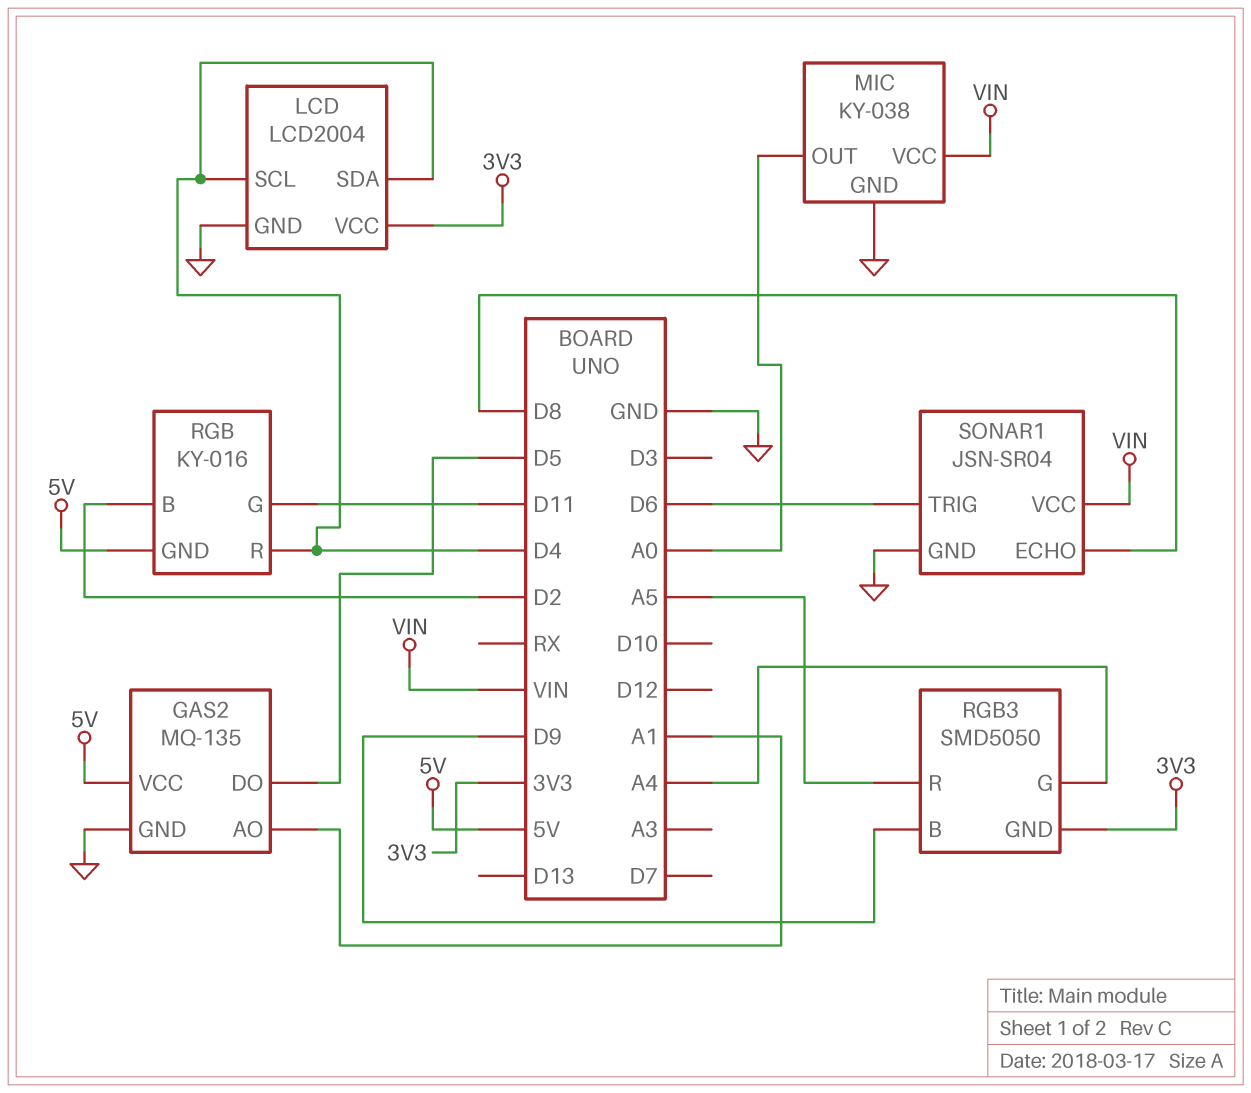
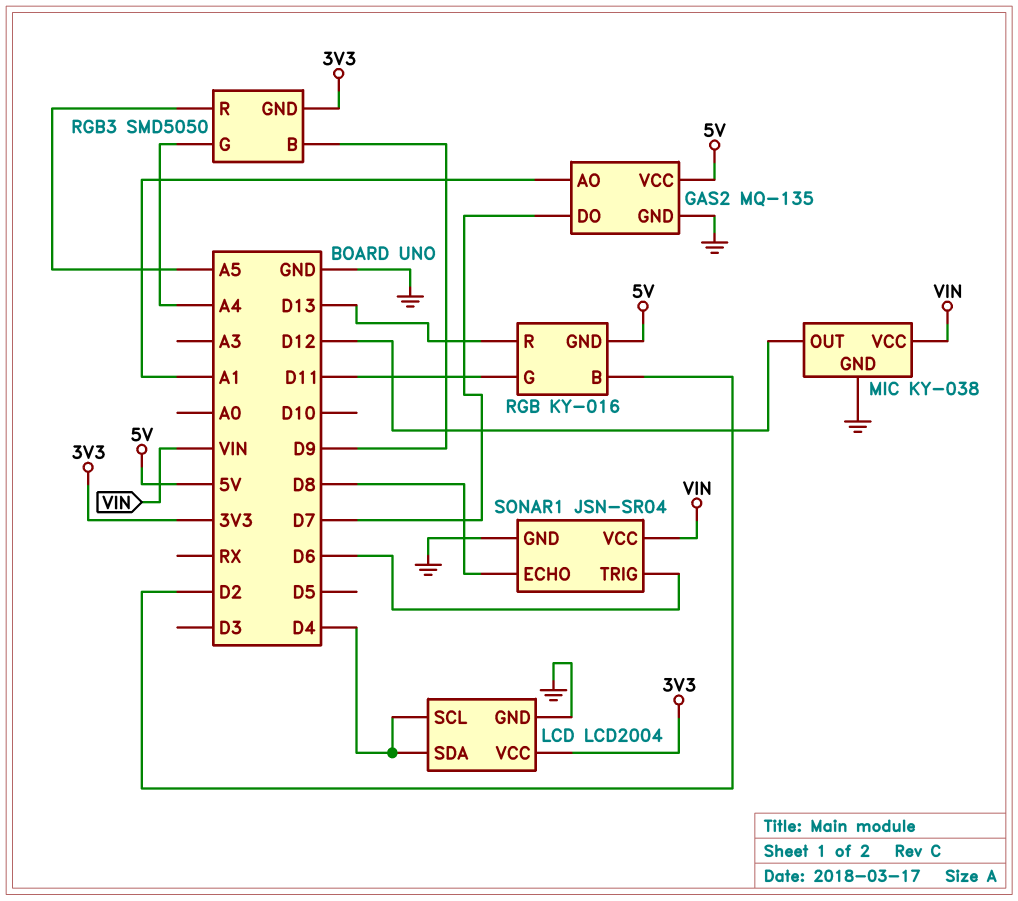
GAS2 pin DO: D5 -> D7
MIC pin OUT: A0 -> D12
RGB pin R: D4 -> D13

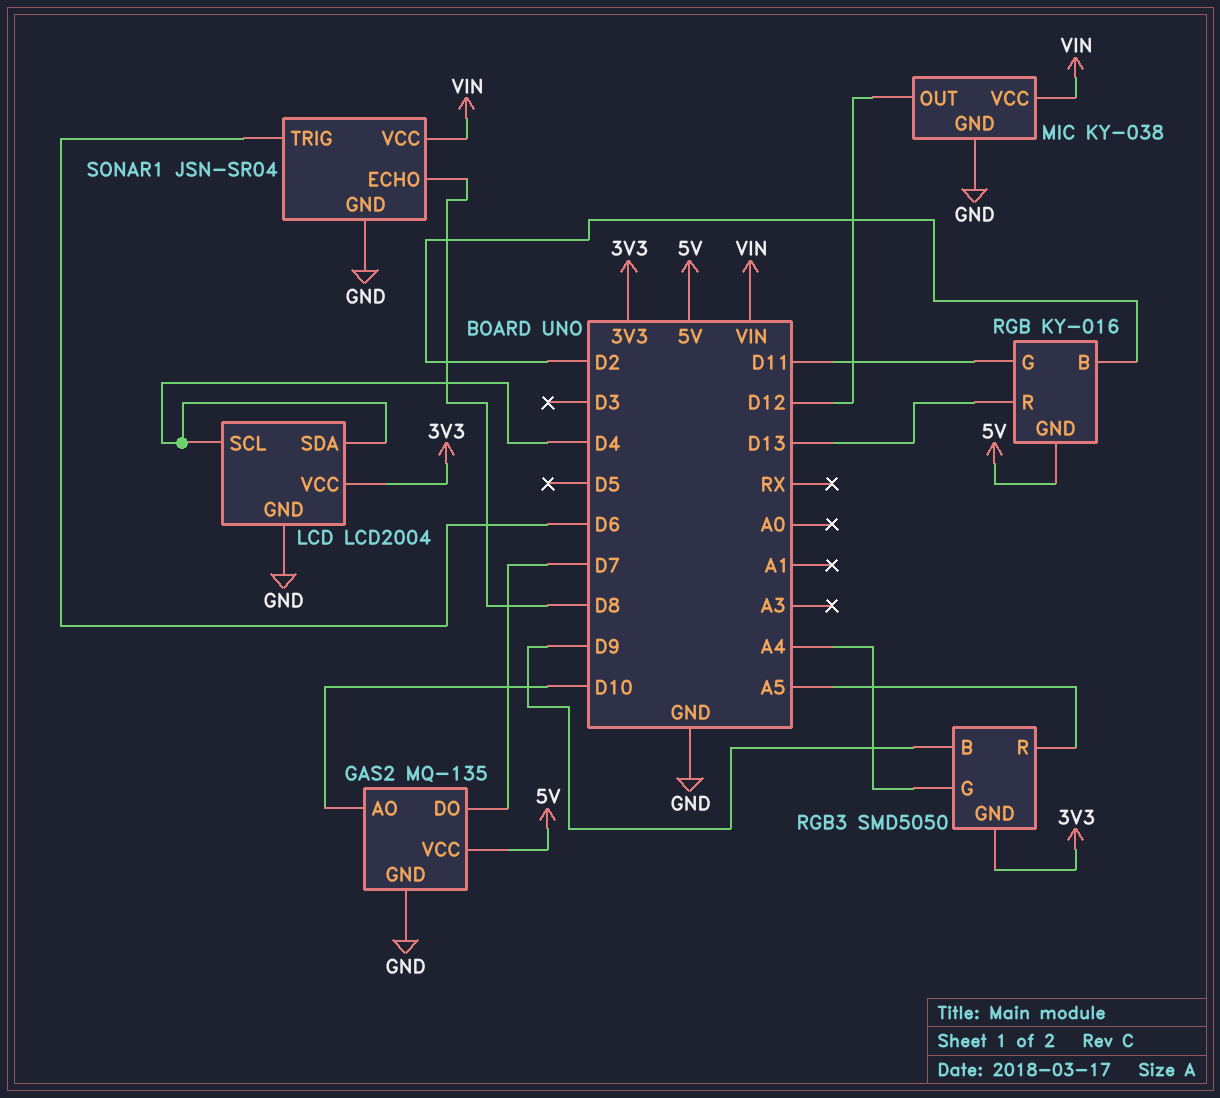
GAS2 pin AO: A1 -> D10

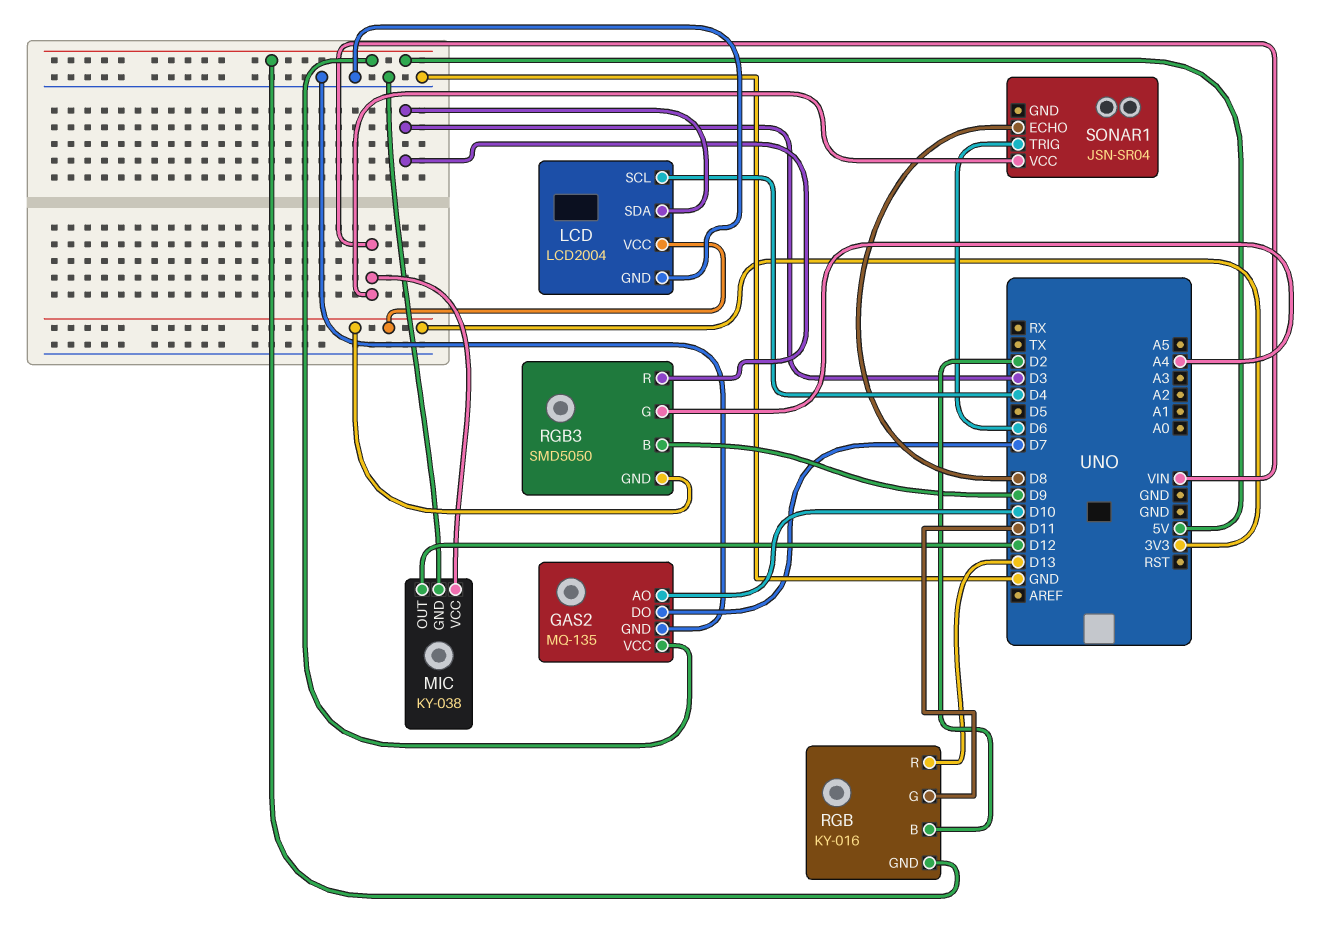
LCD pin SDA: D4 -> D3
RGB3 pin R: A5 -> D3
SONAR1 pin GND: GND -> none

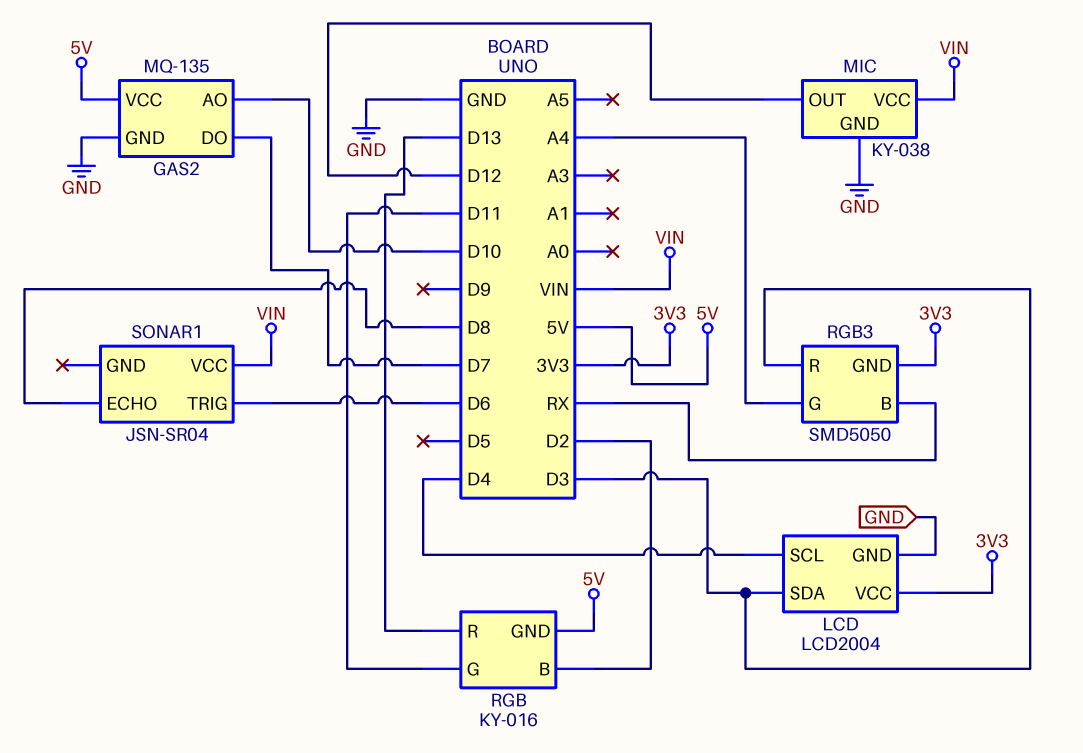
RGB3 pin B: D9 -> RX

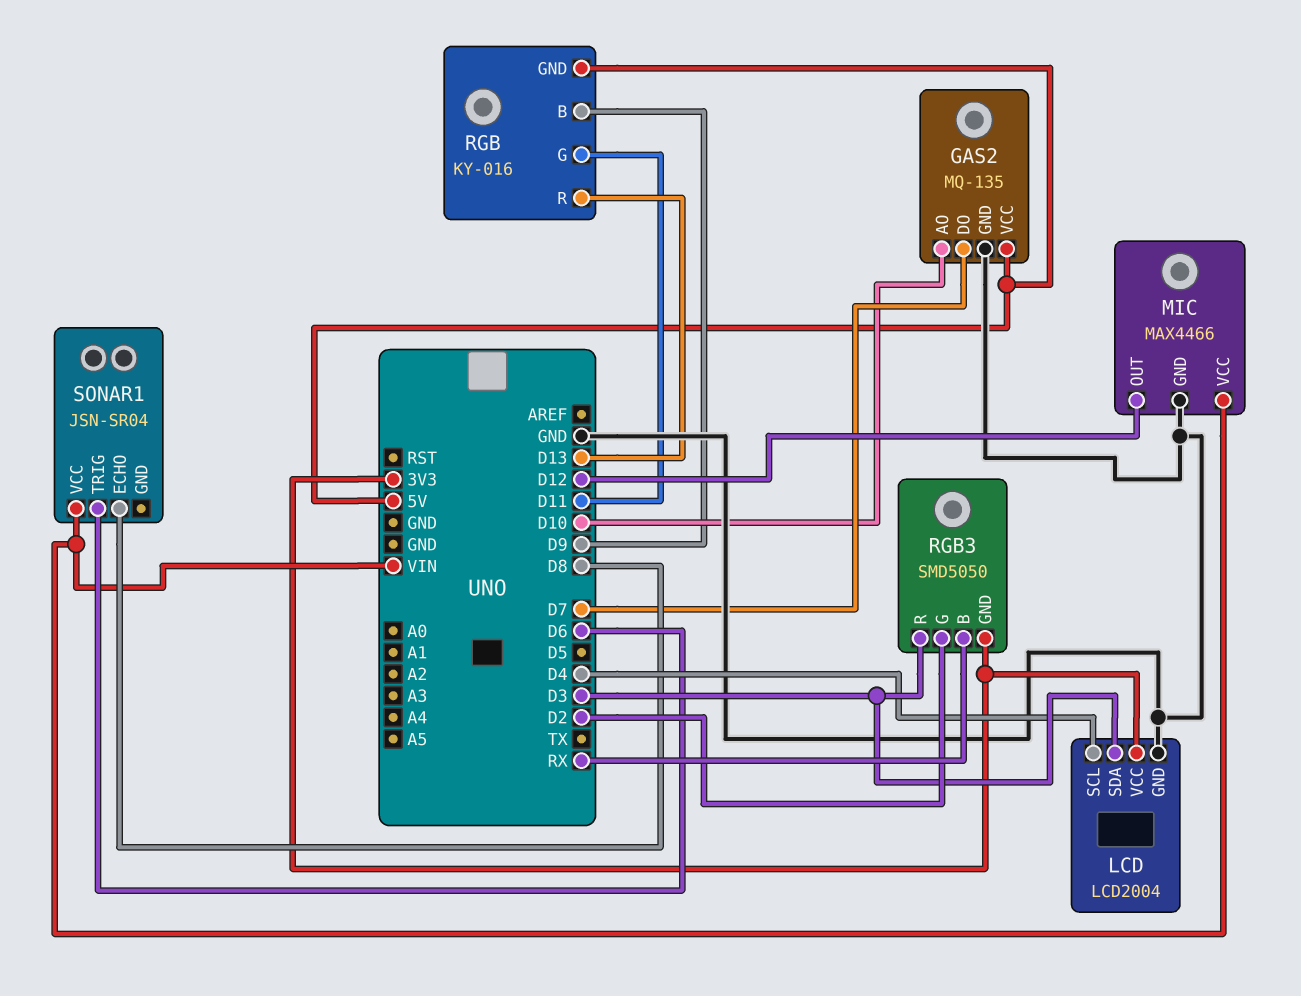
MIC: KY-038 -> MAX4466
RGB pin B: D2 -> D9
RGB3 pin G: A4 -> D2

